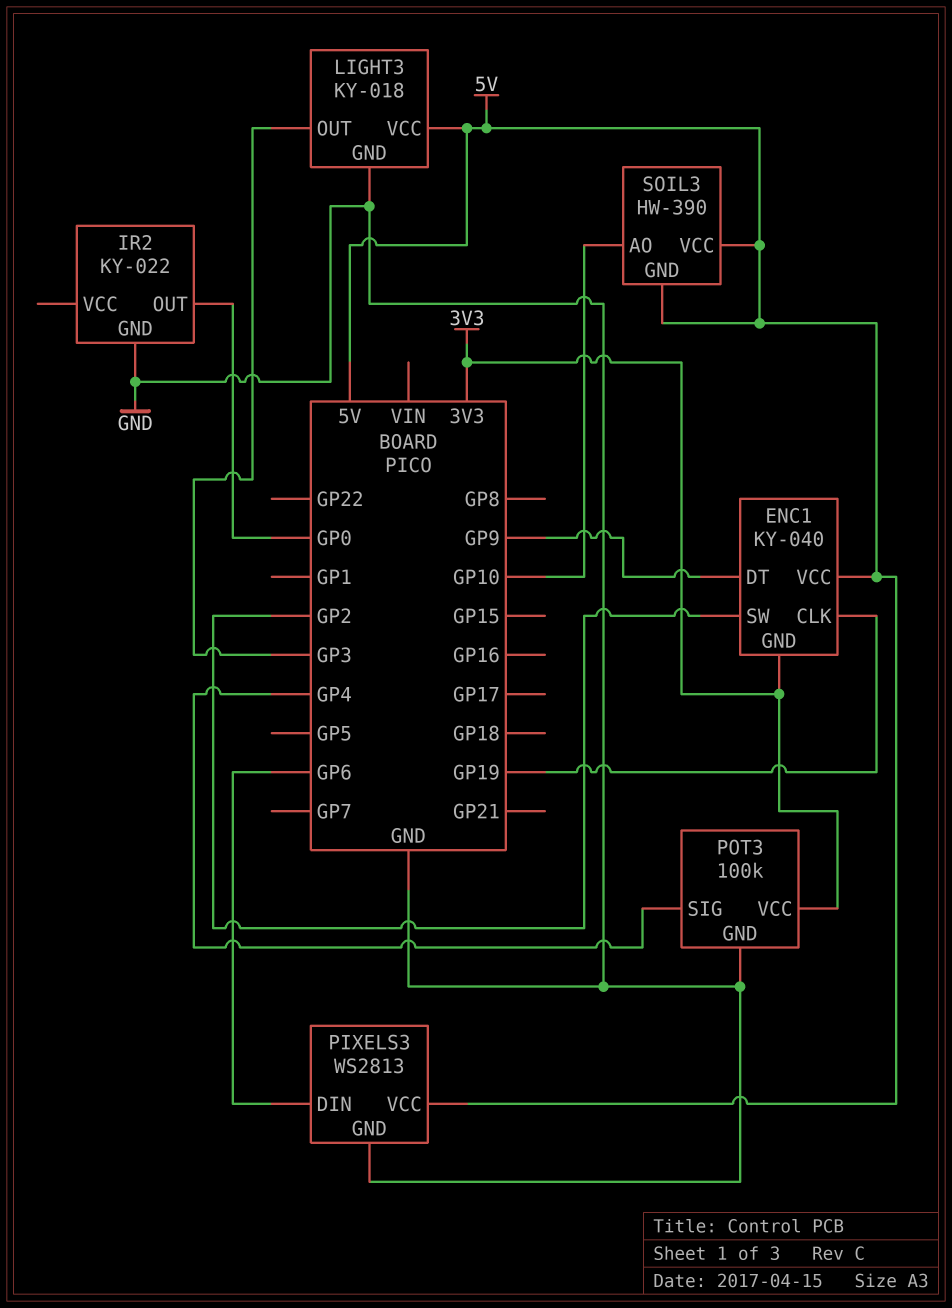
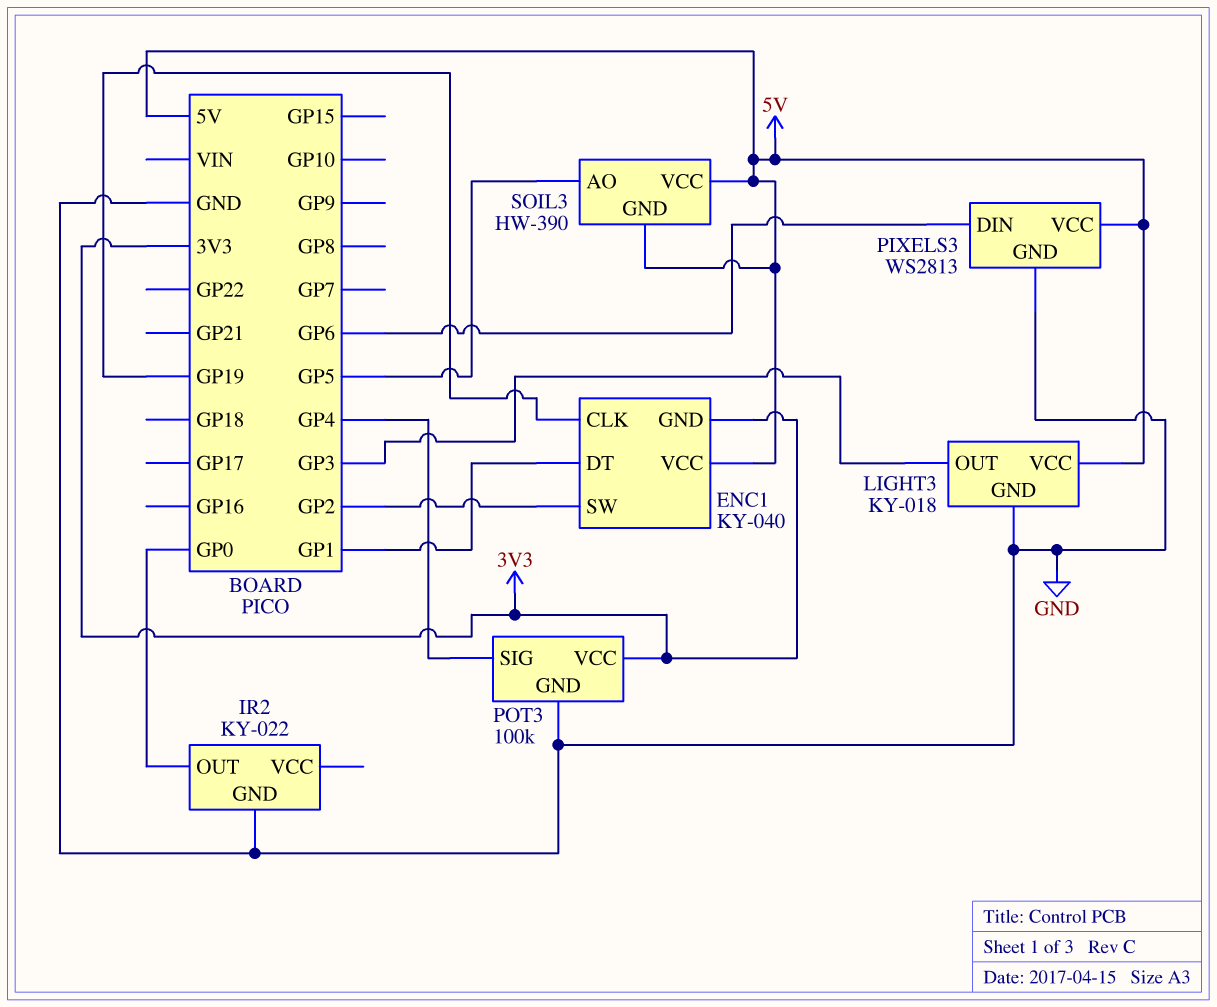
ENC1 pin DT: GP9 -> GP1
SOIL3 pin AO: GP10 -> GP5

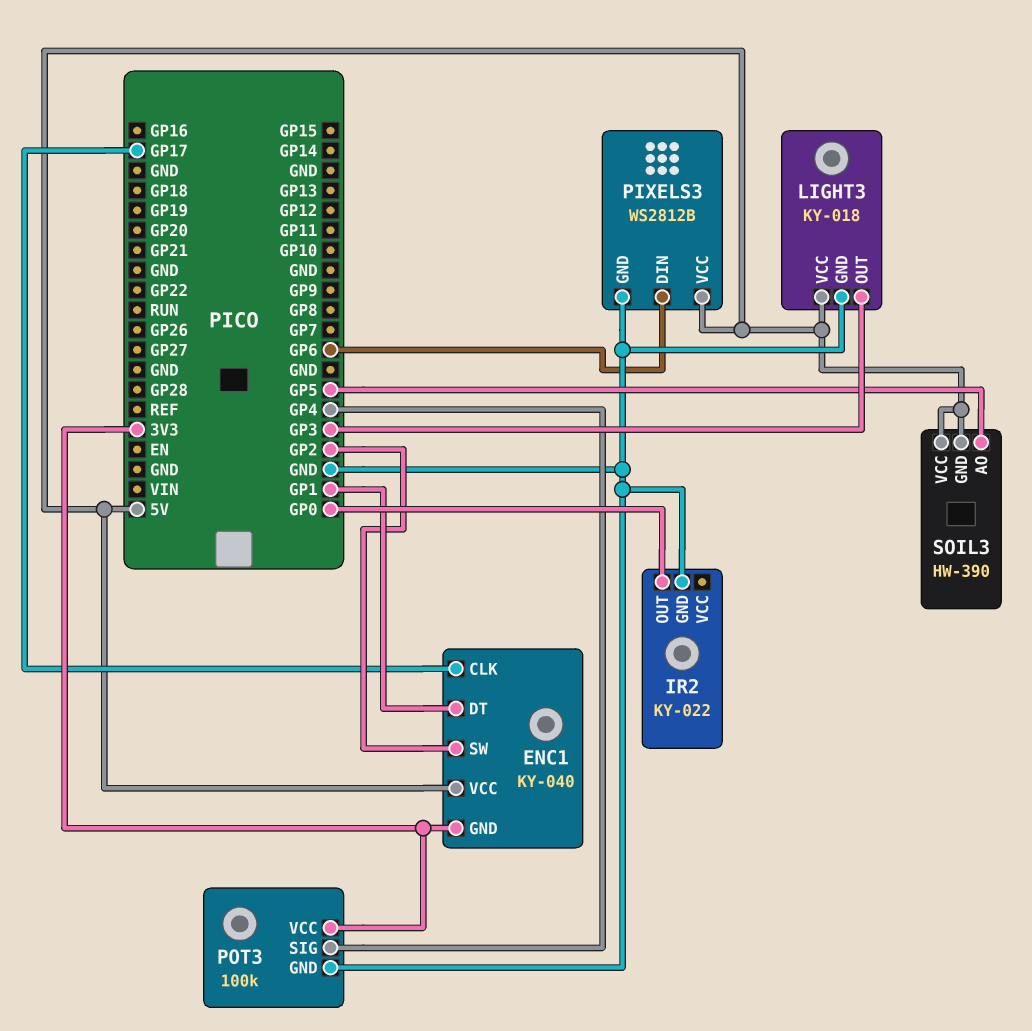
ENC1 pin CLK: GP19 -> GP17
PIXELS3: WS2813 -> WS2812B

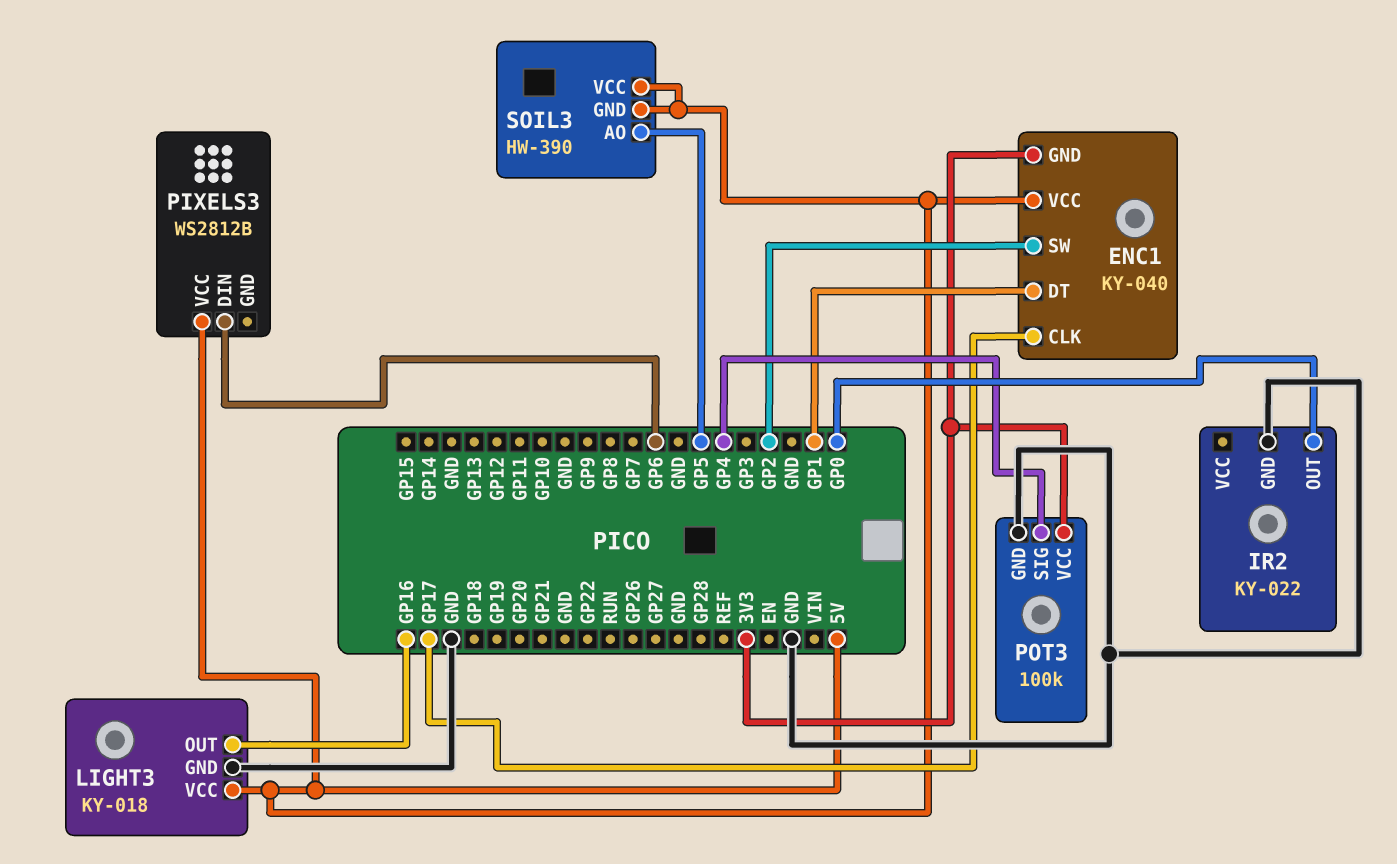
LIGHT3 pin OUT: GP3 -> GP16
PIXELS3 pin GND: GND -> none

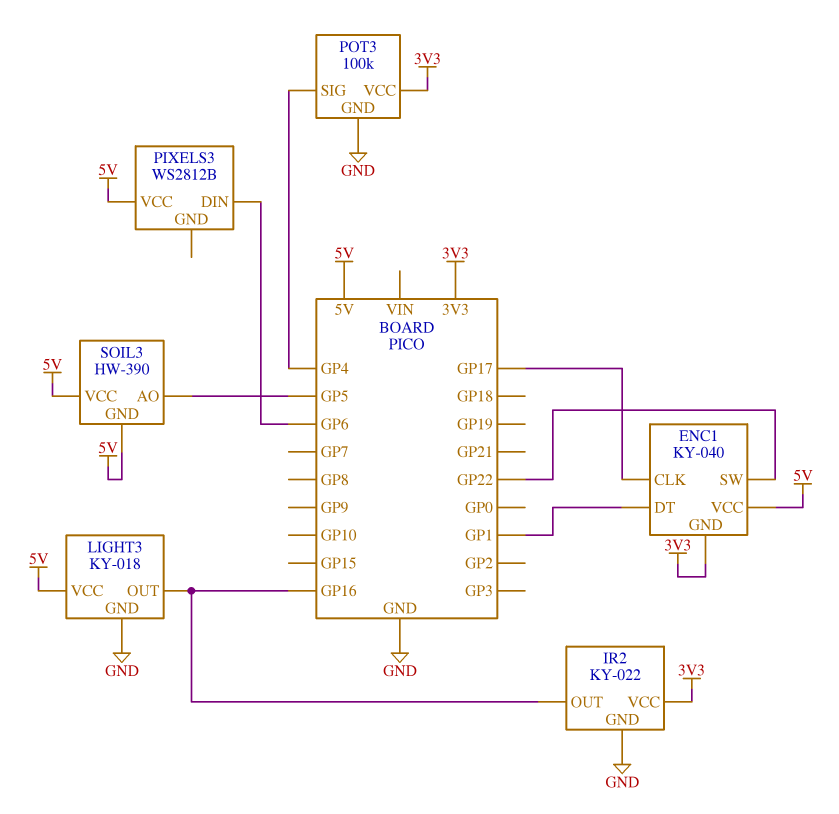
ENC1 pin SW: GP2 -> GP22
IR2 pin OUT: GP0 -> GP16
IR2 pin VCC: none -> 3V3

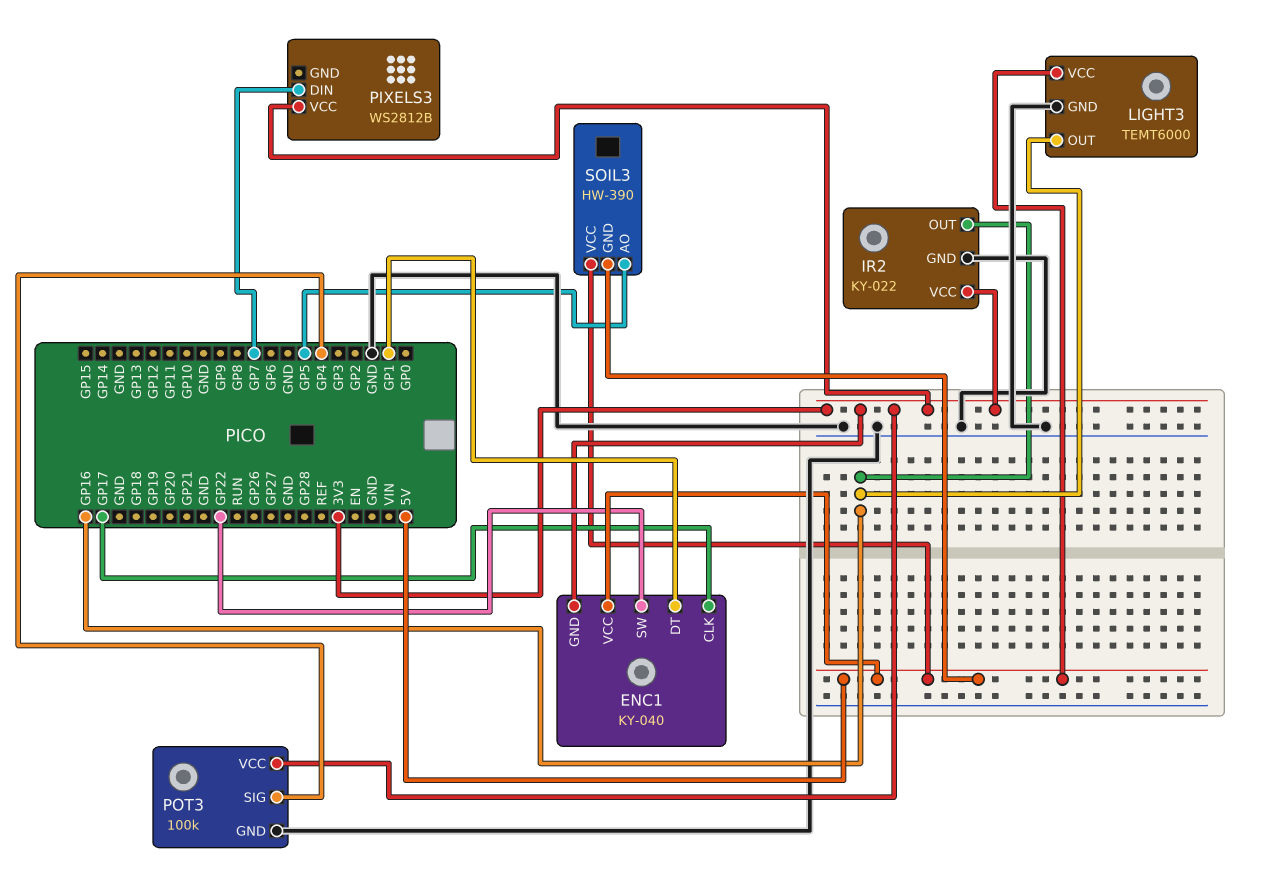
LIGHT3: KY-018 -> TEMT6000
PIXELS3 pin DIN: GP6 -> GP7
PIXELS3 pin VCC: 5V -> 3V3

